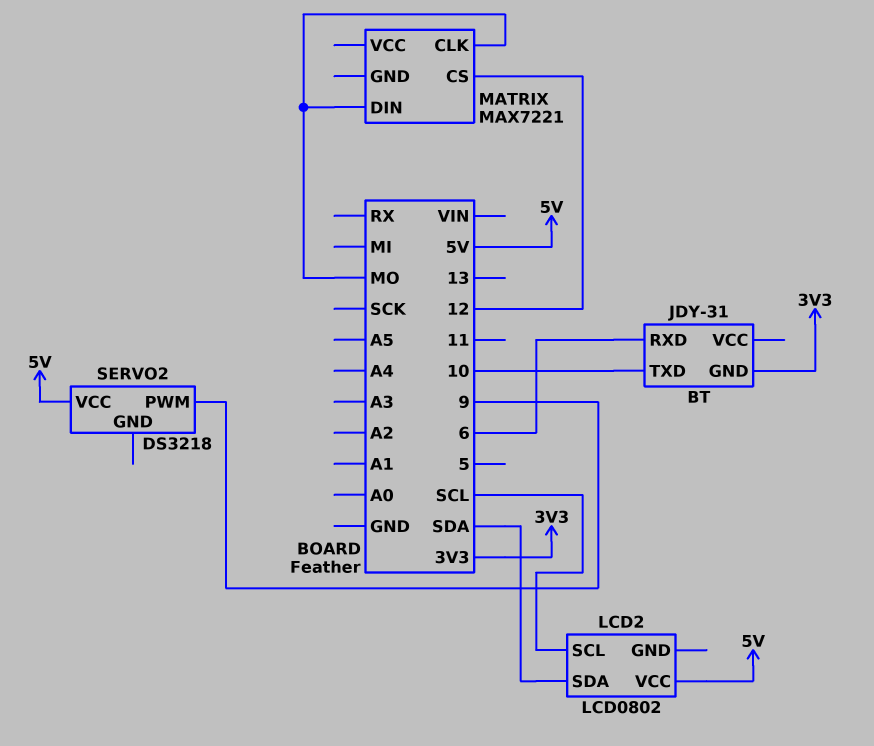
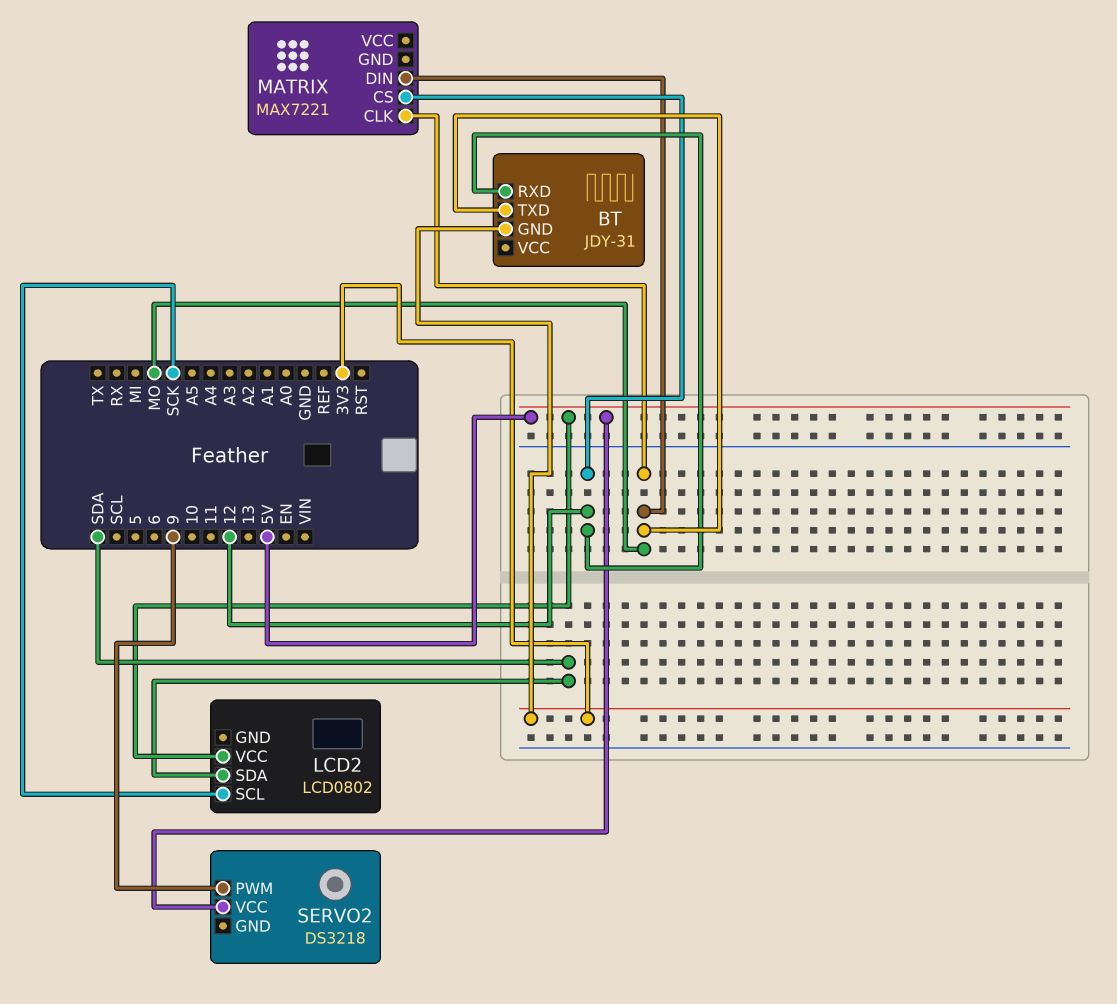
BT pin RXD: 6 -> 12
BT pin TXD: 10 -> MO
LCD2 pin SCL: SCL -> SCK

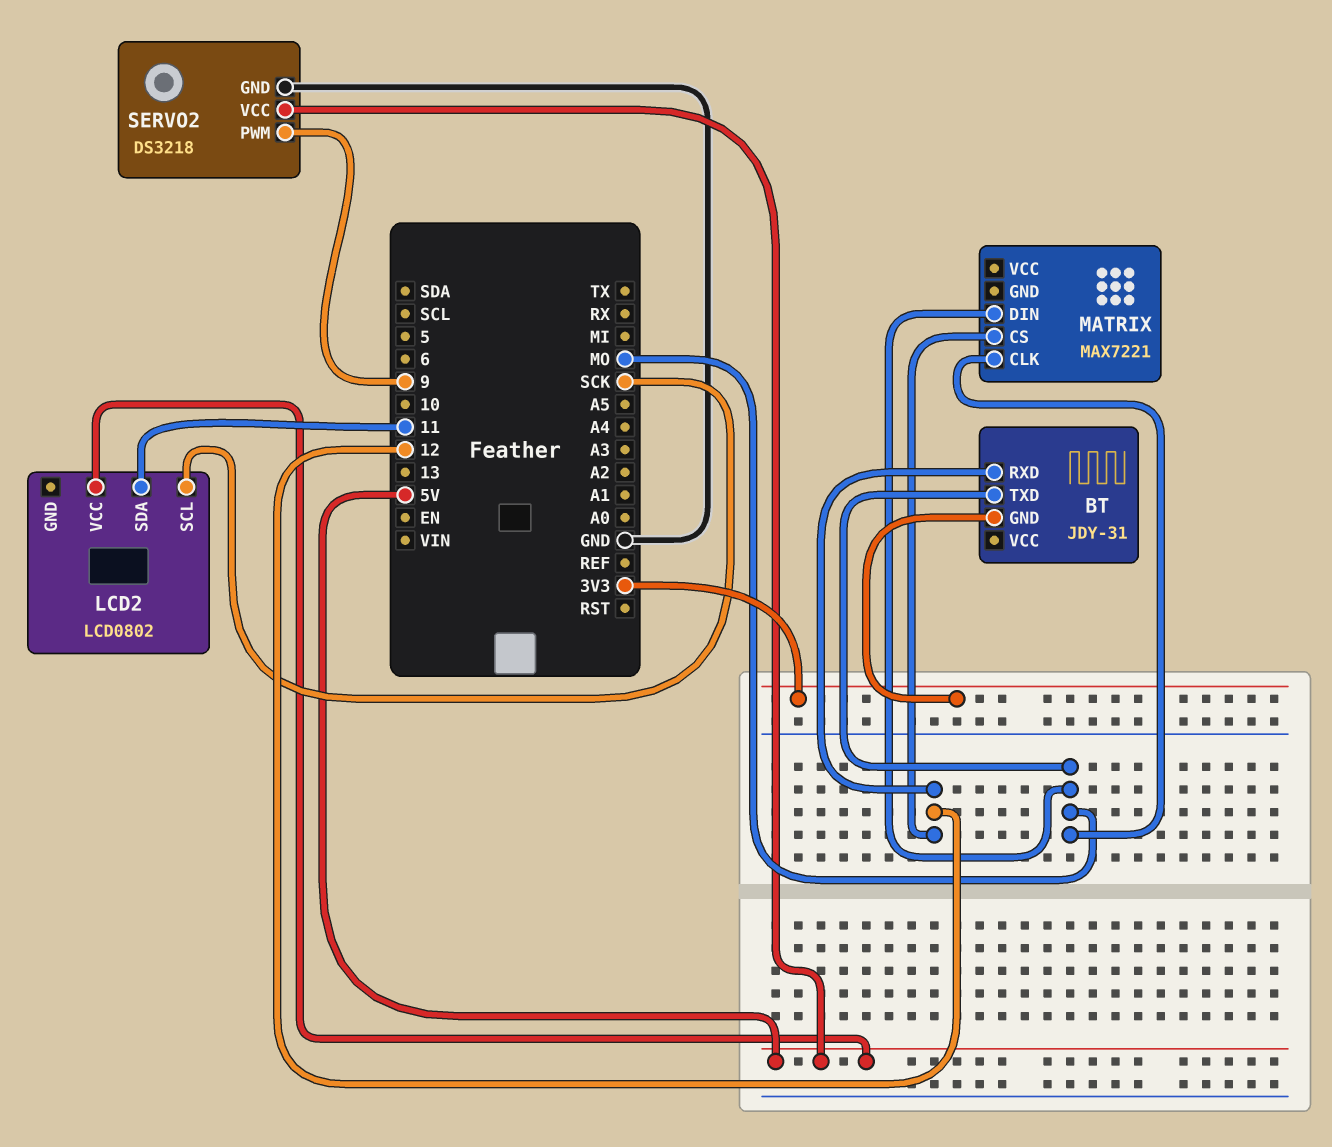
LCD2 pin SDA: SDA -> 11
SERVO2 pin GND: none -> GND

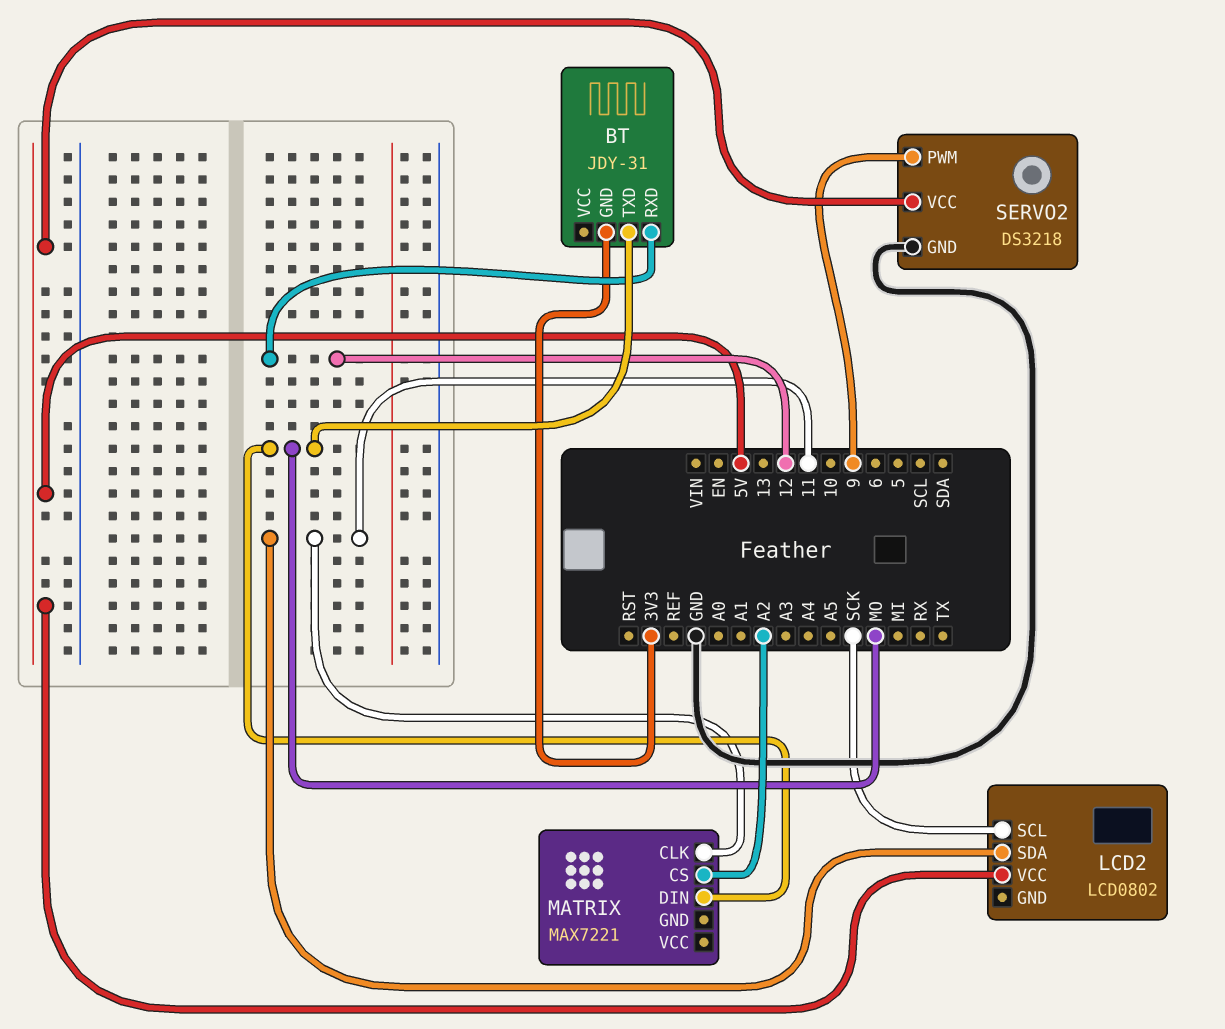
MATRIX pin CLK: MO -> 11
MATRIX pin CS: 12 -> A2

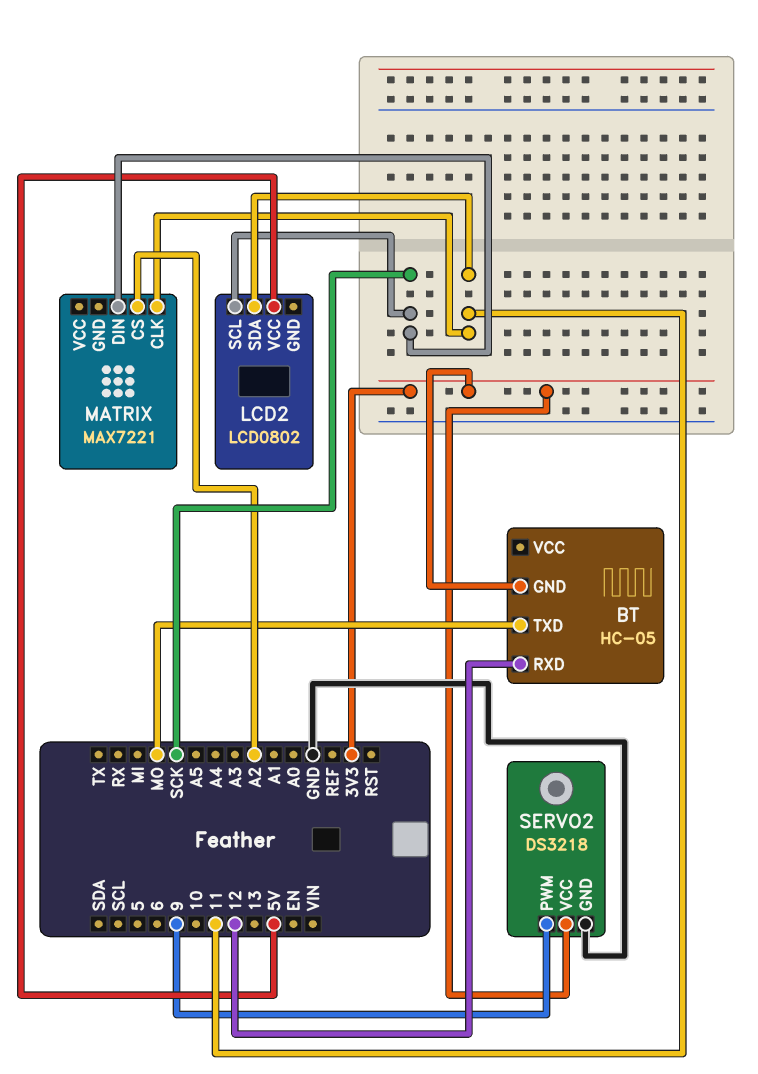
BT: JDY-31 -> HC-05
MATRIX pin DIN: MO -> SCK
SERVO2 pin VCC: 5V -> 3V3

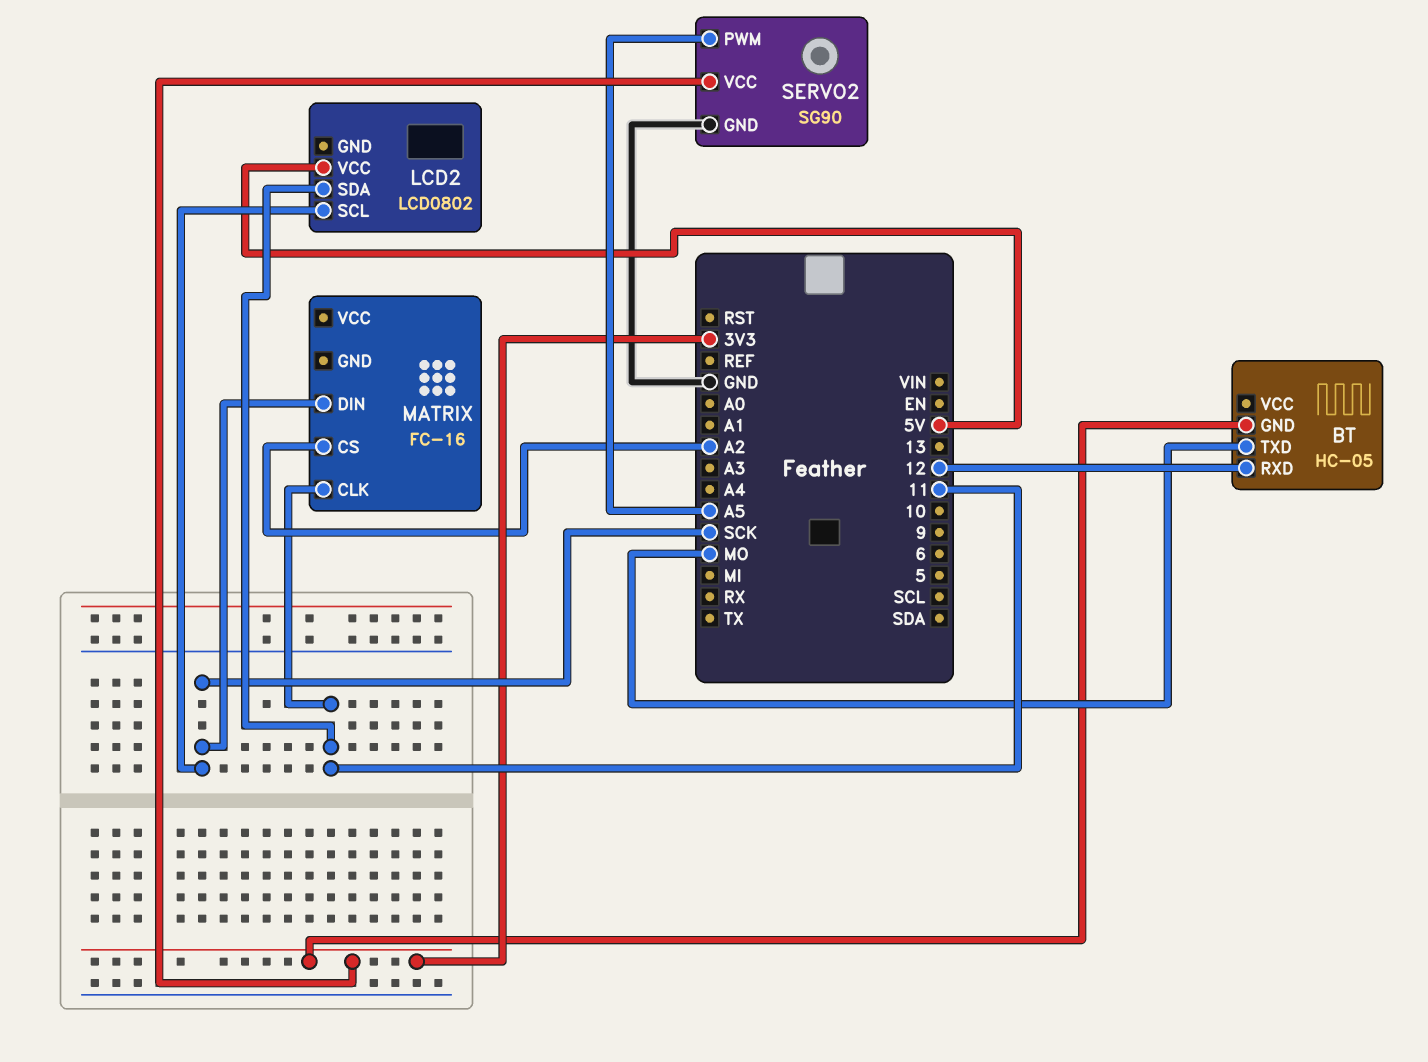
MATRIX: MAX7221 -> FC-16
SERVO2: DS3218 -> SG90
SERVO2 pin PWM: 9 -> A5

